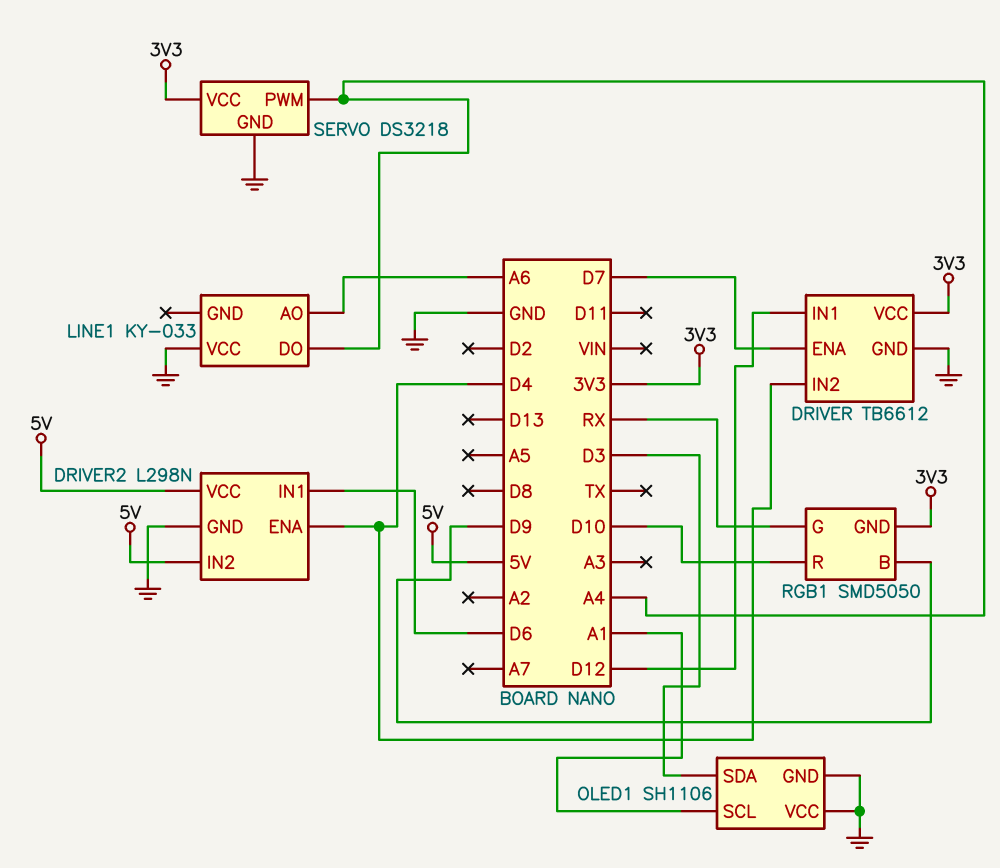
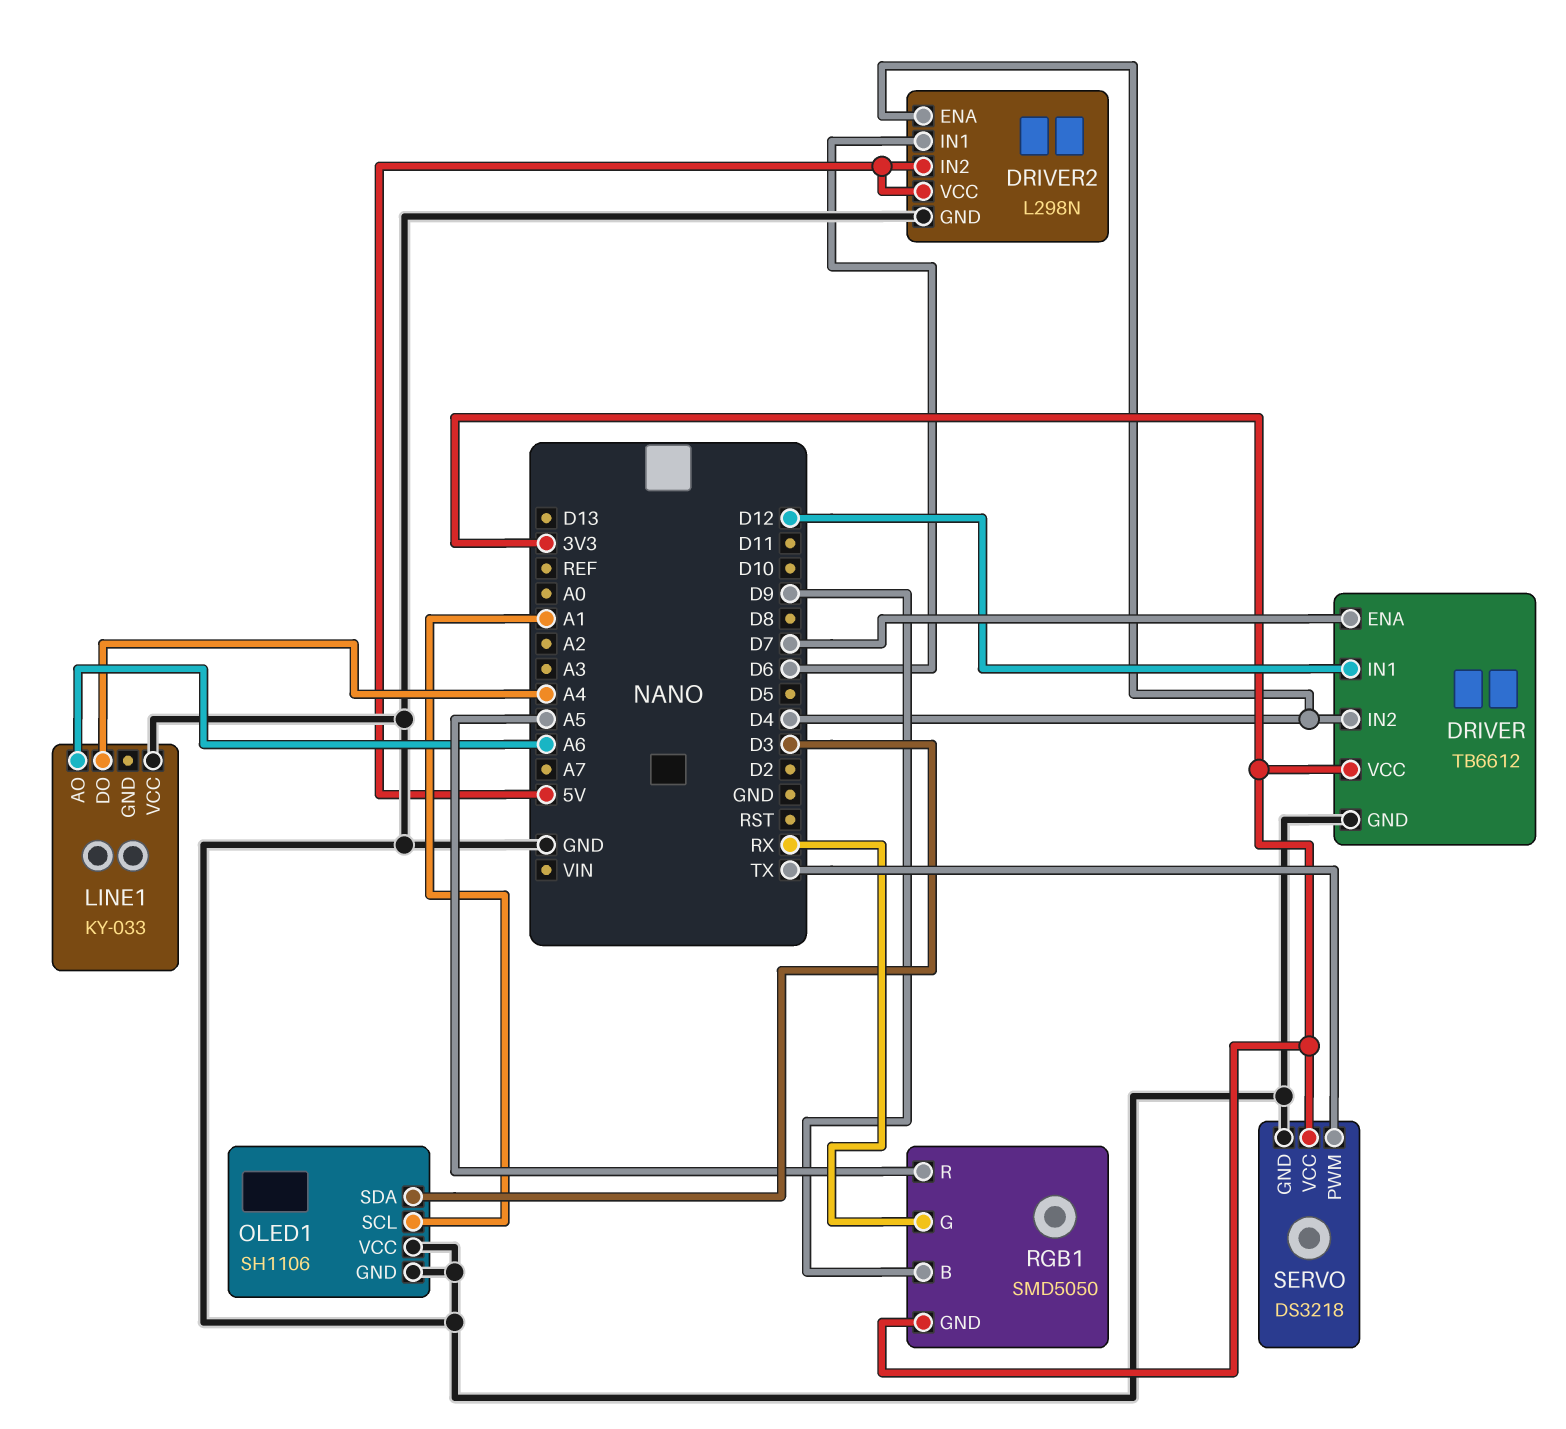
RGB1 pin R: D10 -> A5
SERVO pin PWM: A4 -> TX

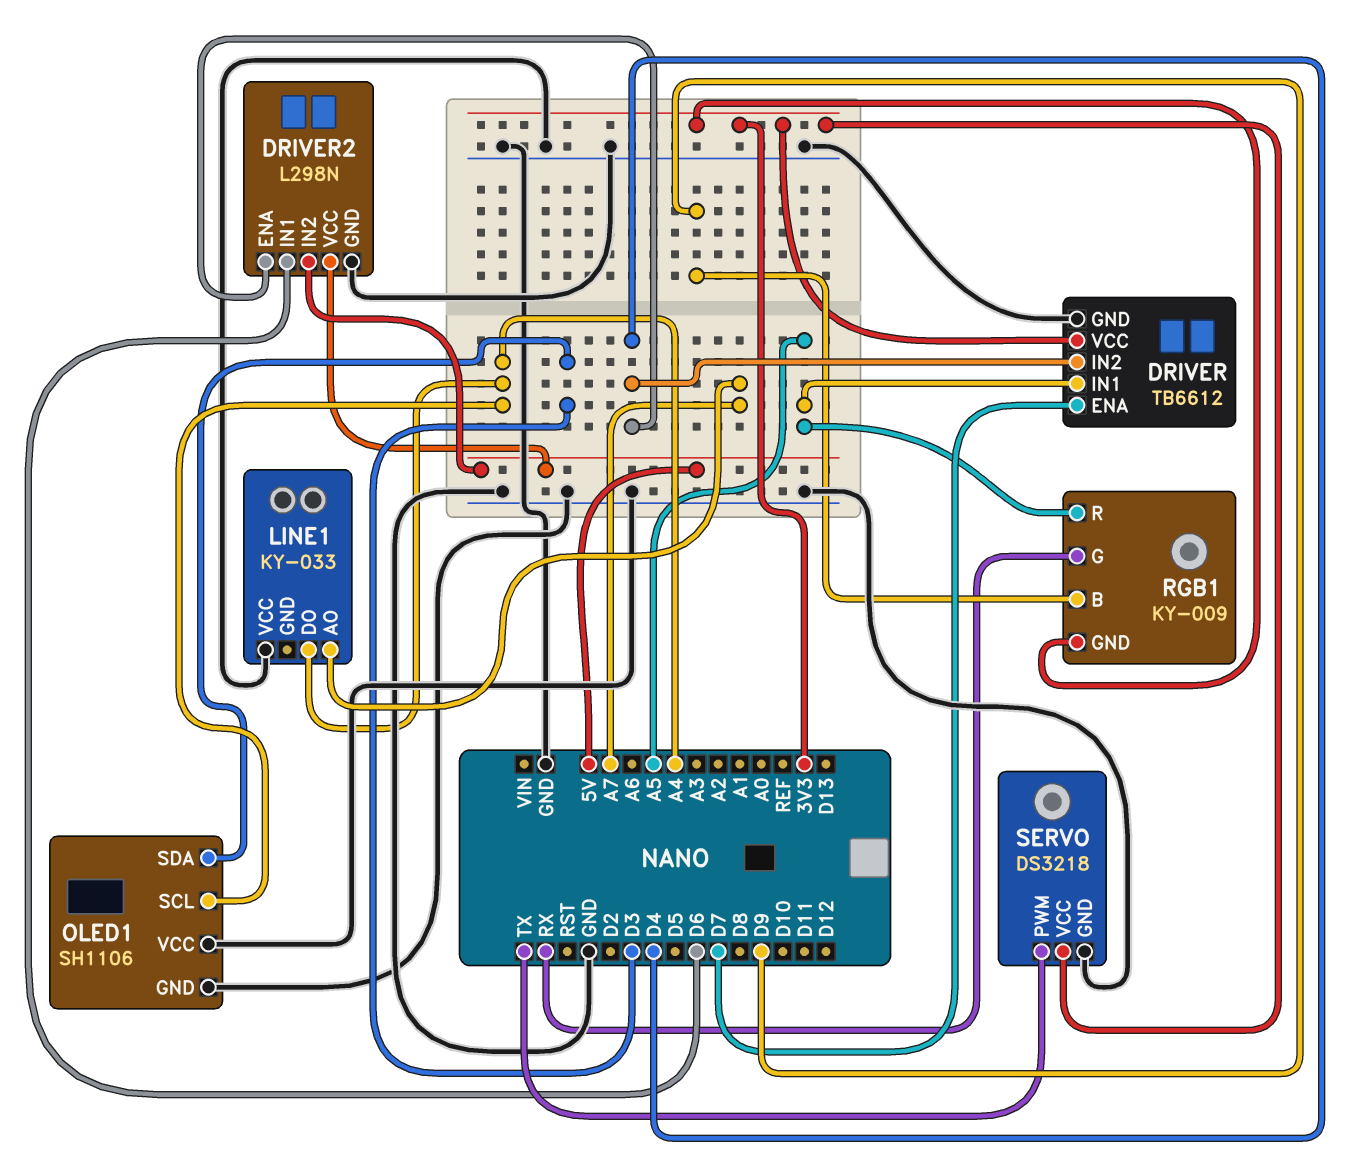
DRIVER pin IN1: D12 -> A5
LINE1 pin AO: A6 -> A7
OLED1 pin SCL: A1 -> A4
RGB1: SMD5050 -> KY-009

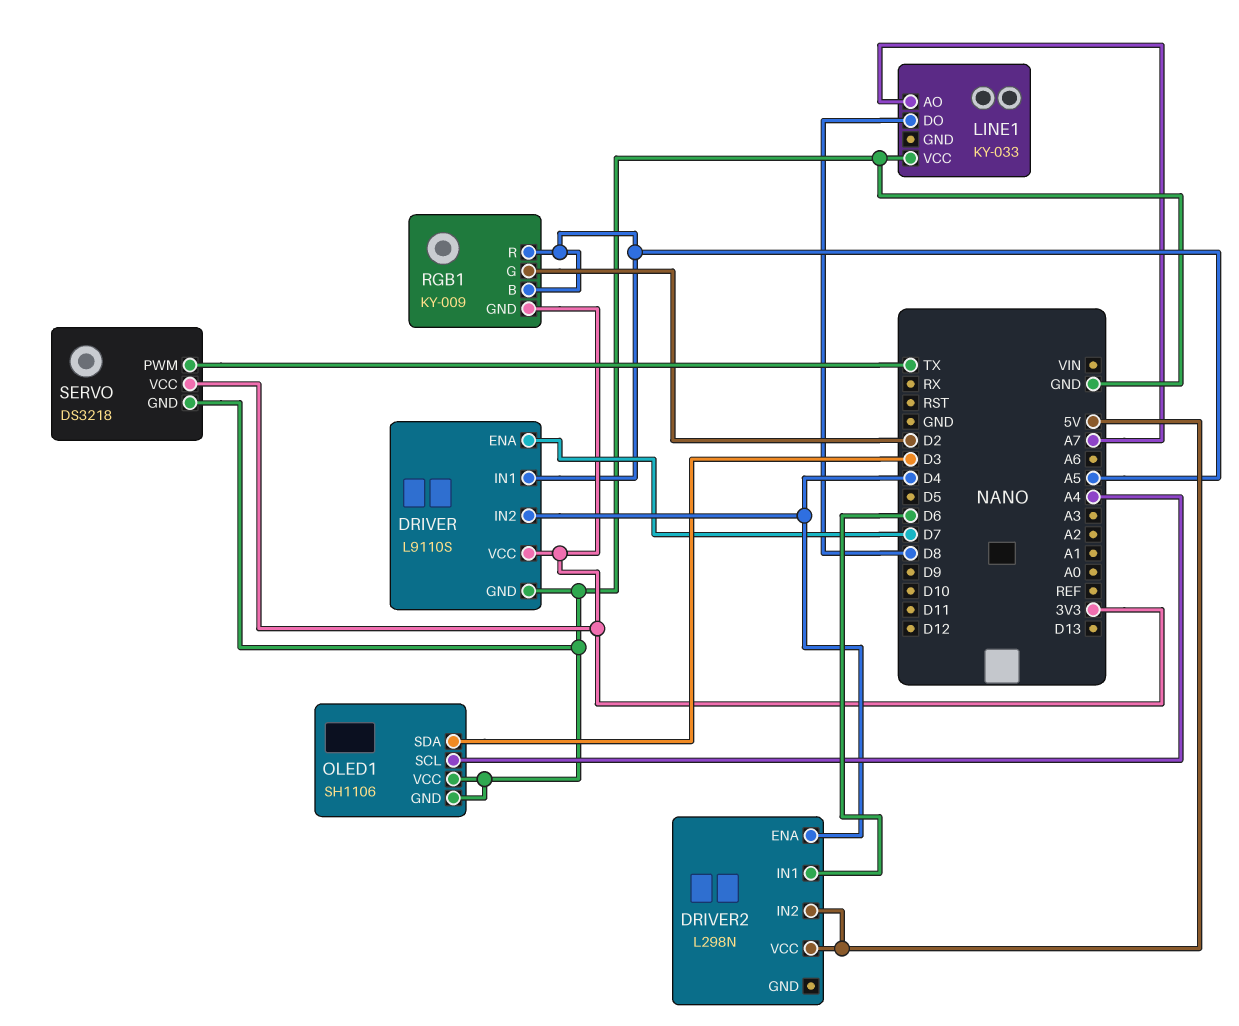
DRIVER: TB6612 -> L9110S
DRIVER2 pin GND: GND -> none
LINE1 pin DO: A4 -> D8
RGB1 pin B: D9 -> A5
RGB1 pin G: RX -> D2

